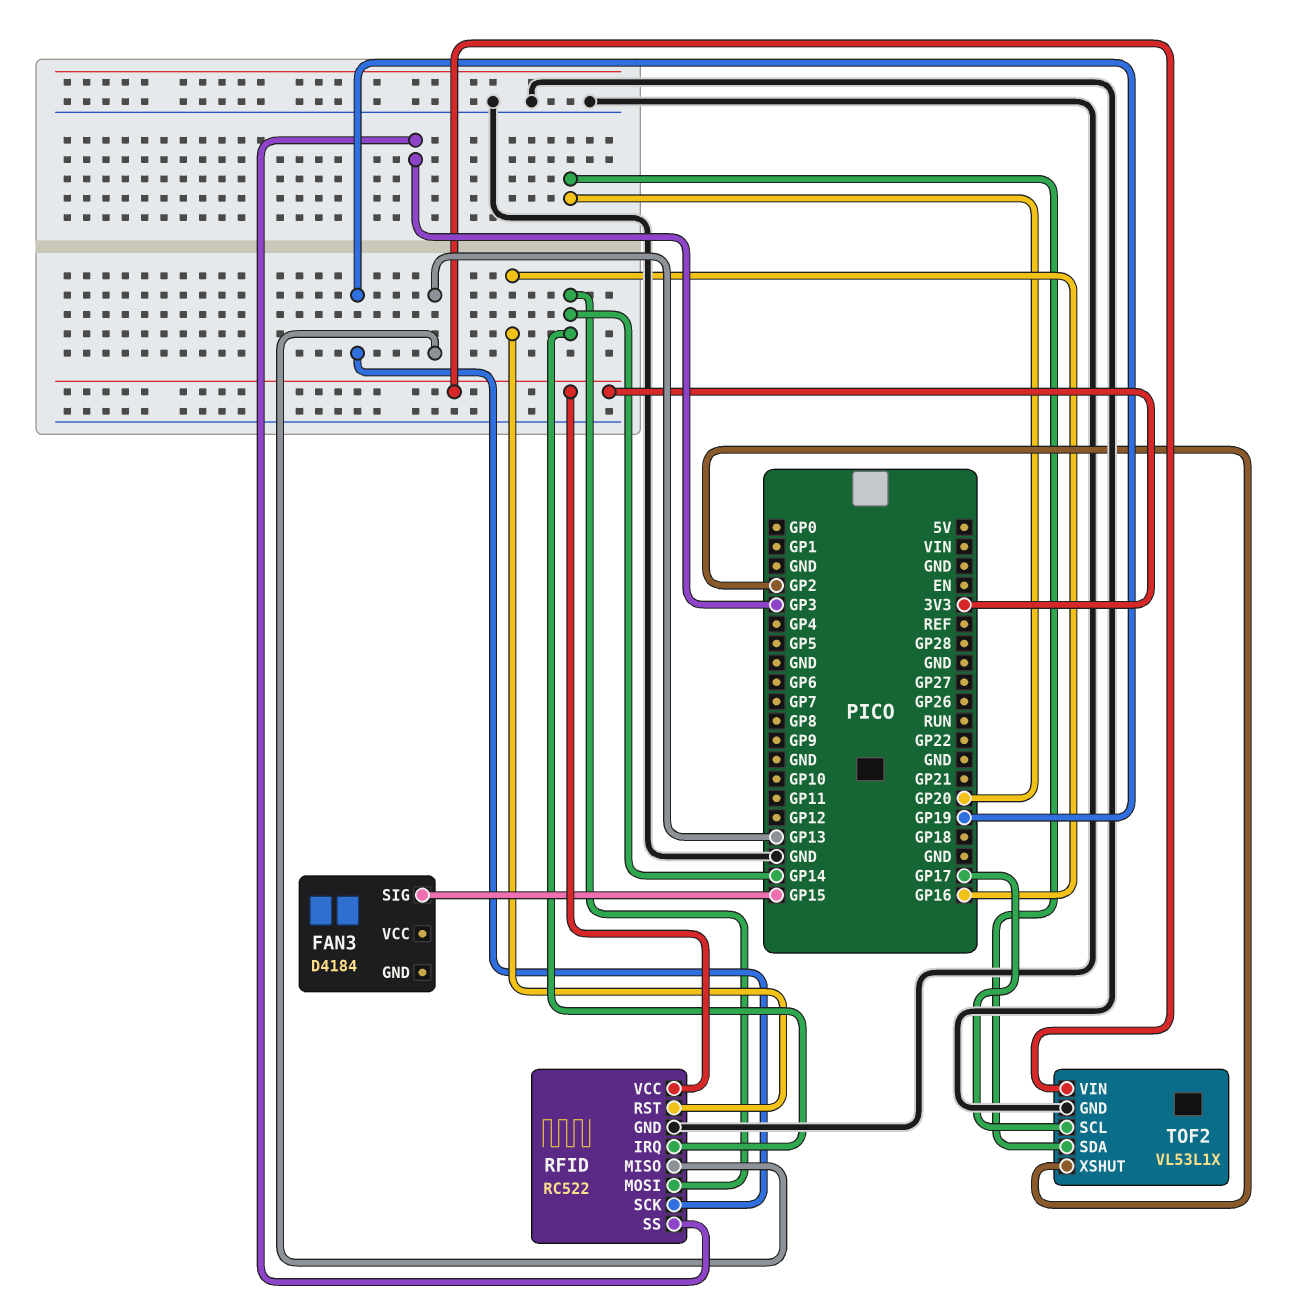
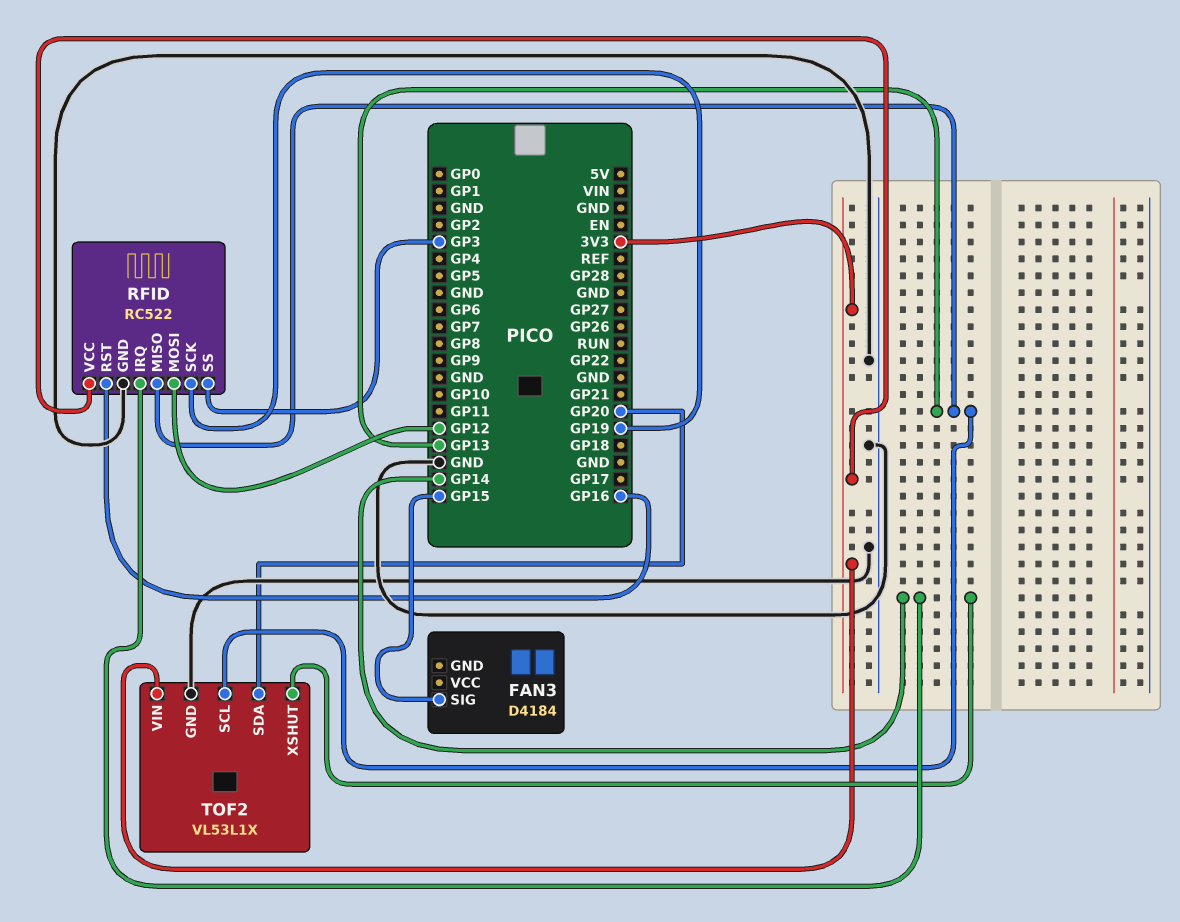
RFID pin MOSI: GP14 -> GP12
TOF2 pin SCL: GP17 -> GP13
TOF2 pin XSHUT: GP2 -> GP14

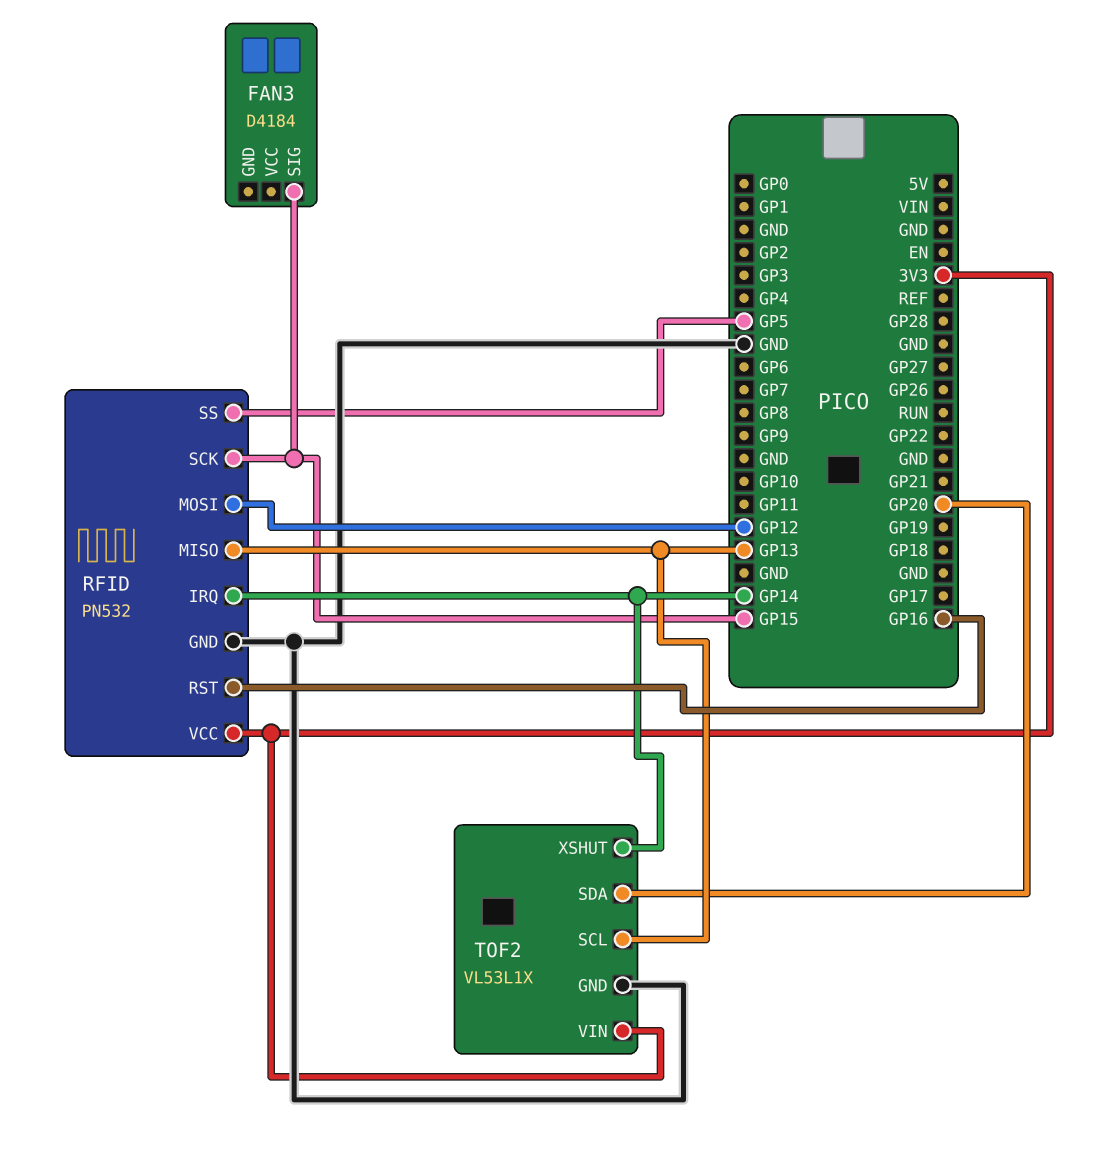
RFID: RC522 -> PN532
RFID pin SCK: GP19 -> GP15
RFID pin SS: GP3 -> GP5

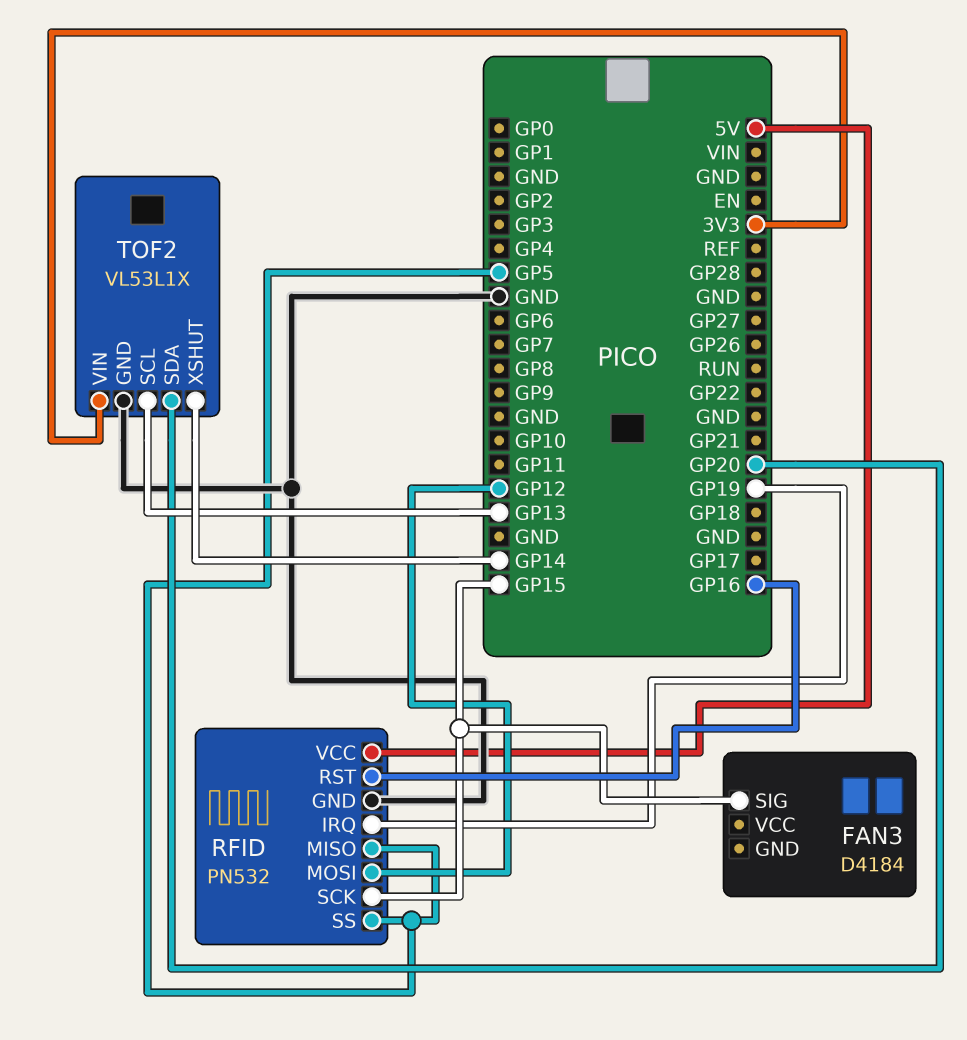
RFID pin IRQ: GP14 -> GP19
RFID pin MISO: GP13 -> GP5
RFID pin VCC: 3V3 -> 5V

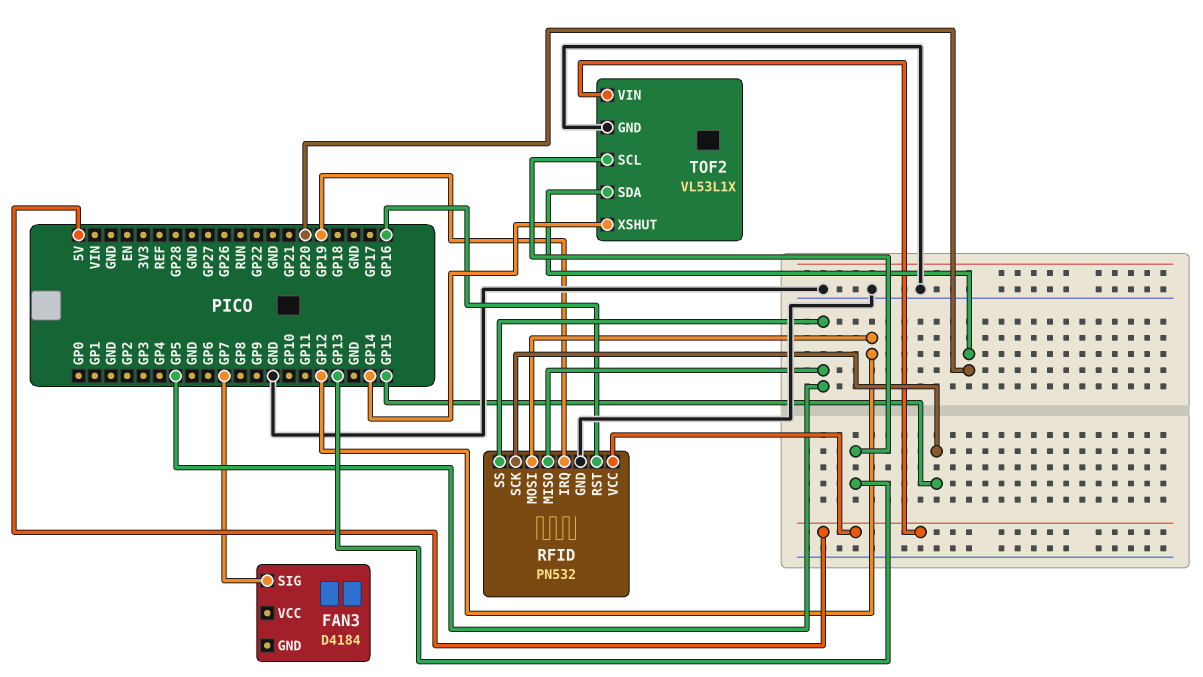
FAN3 pin SIG: GP15 -> GP7
TOF2 pin VIN: 3V3 -> 5V

